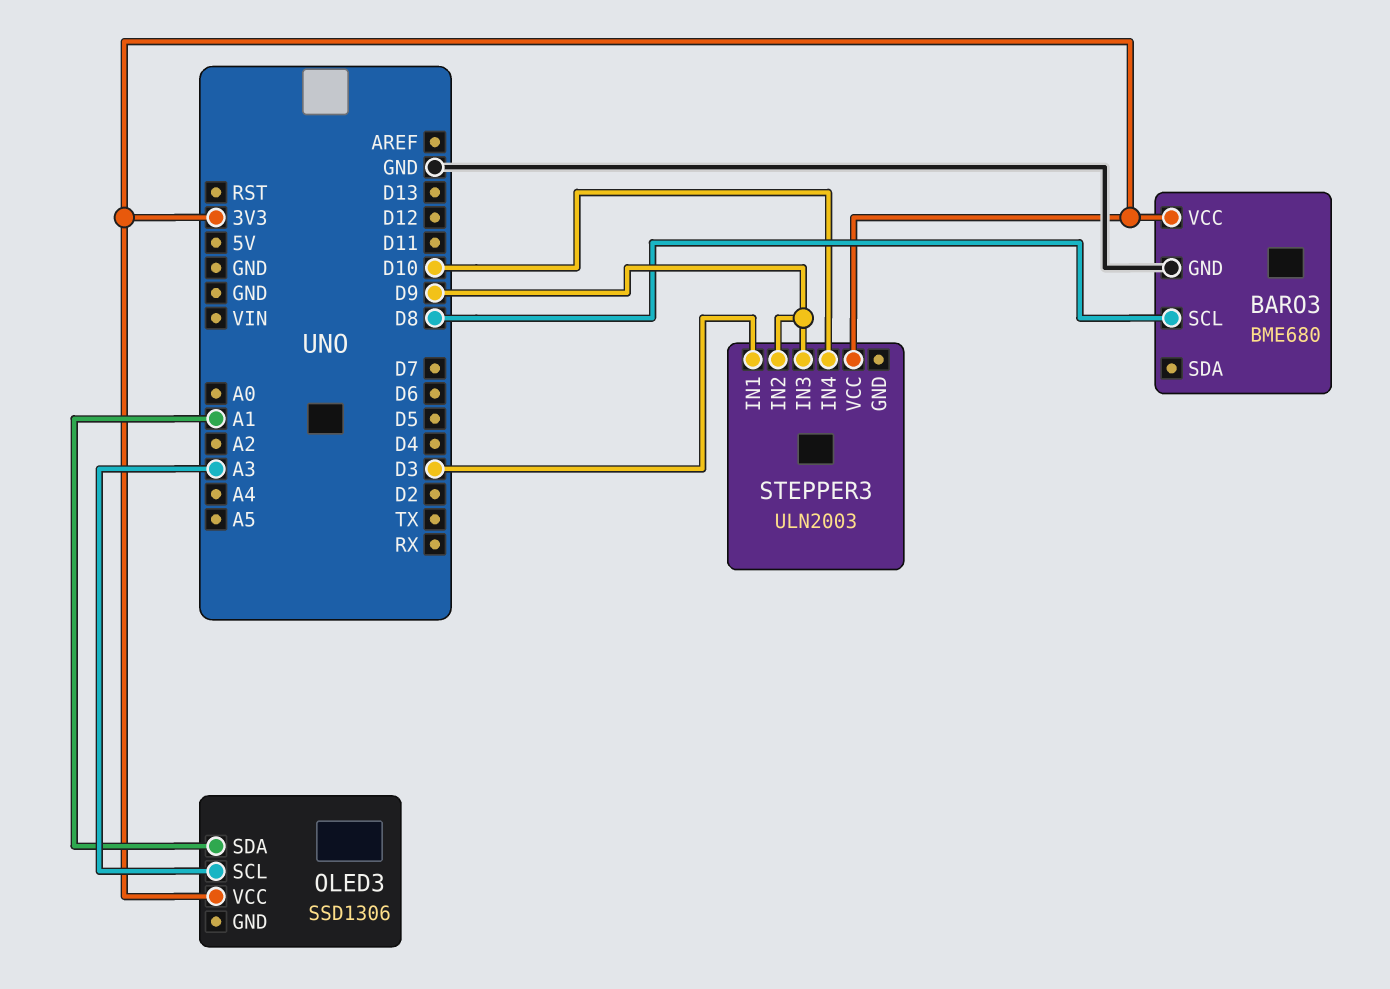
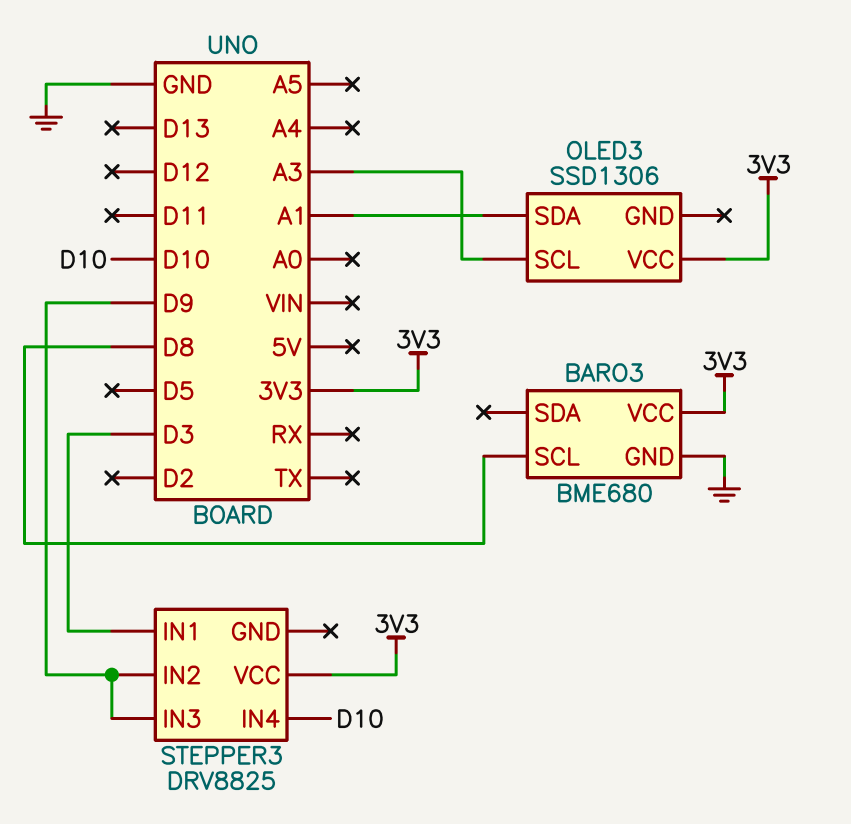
STEPPER3: ULN2003 -> DRV8825

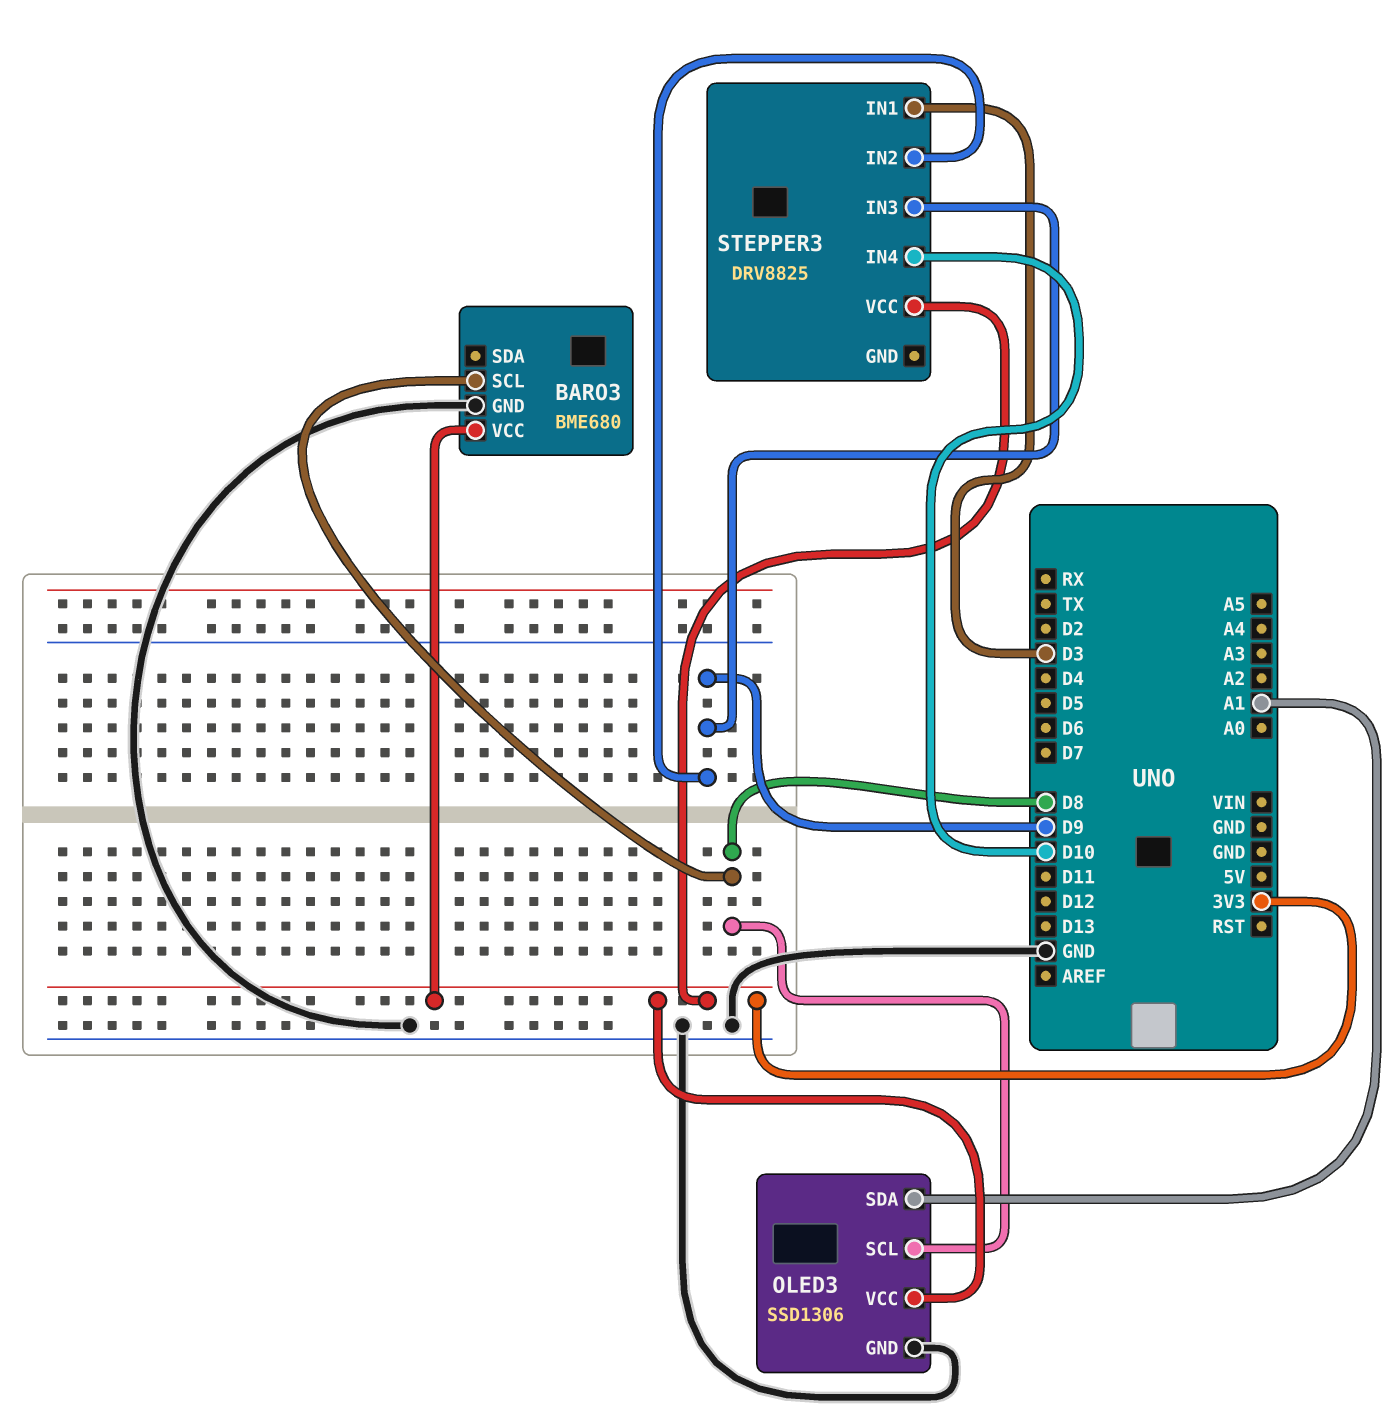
OLED3 pin GND: none -> GND
OLED3 pin SCL: A3 -> D8

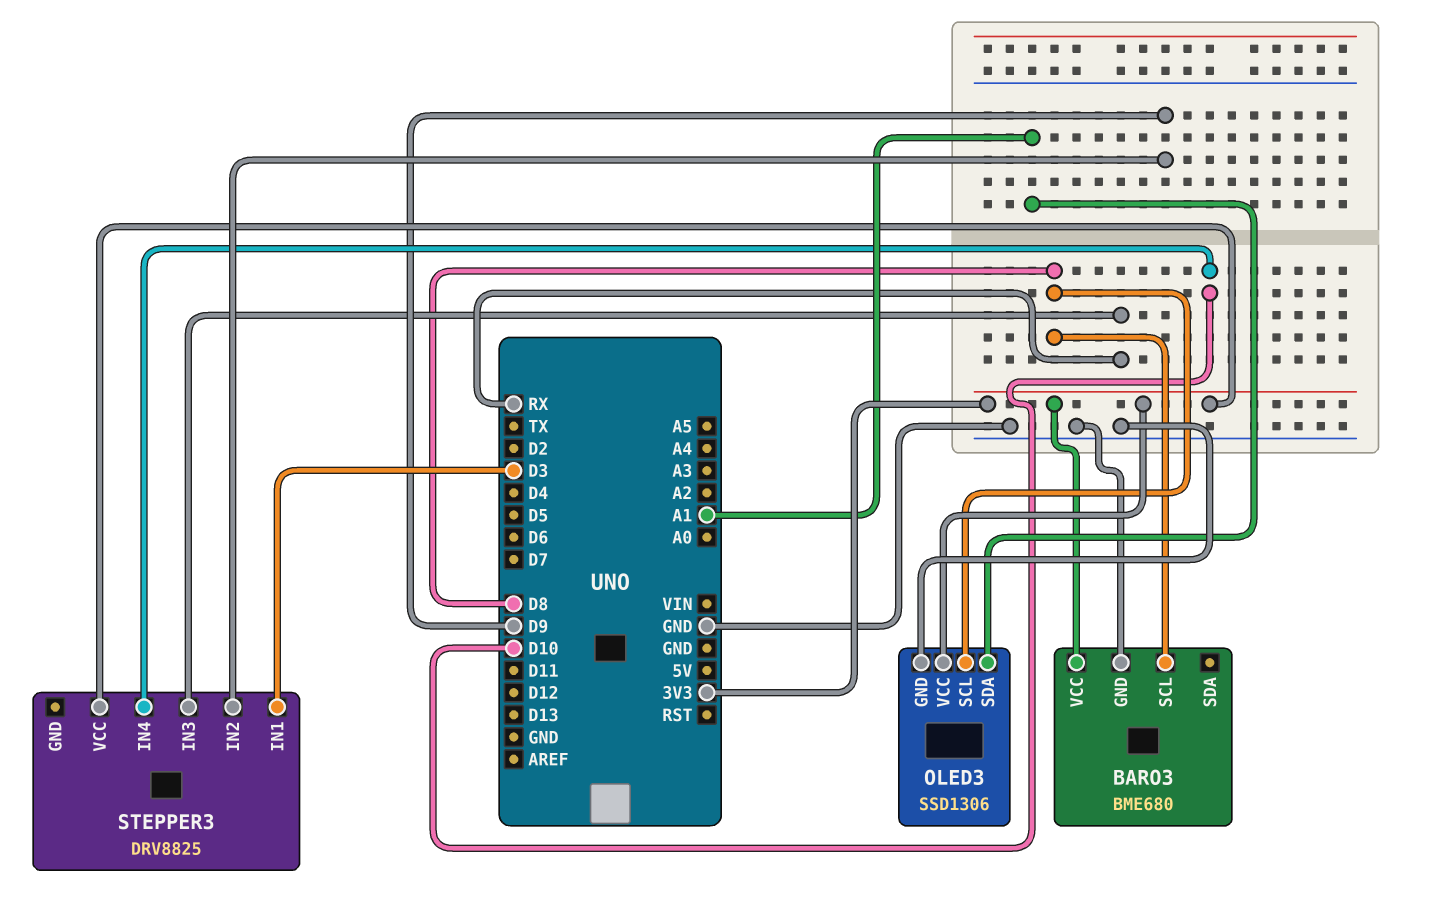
STEPPER3 pin IN3: D9 -> RX

